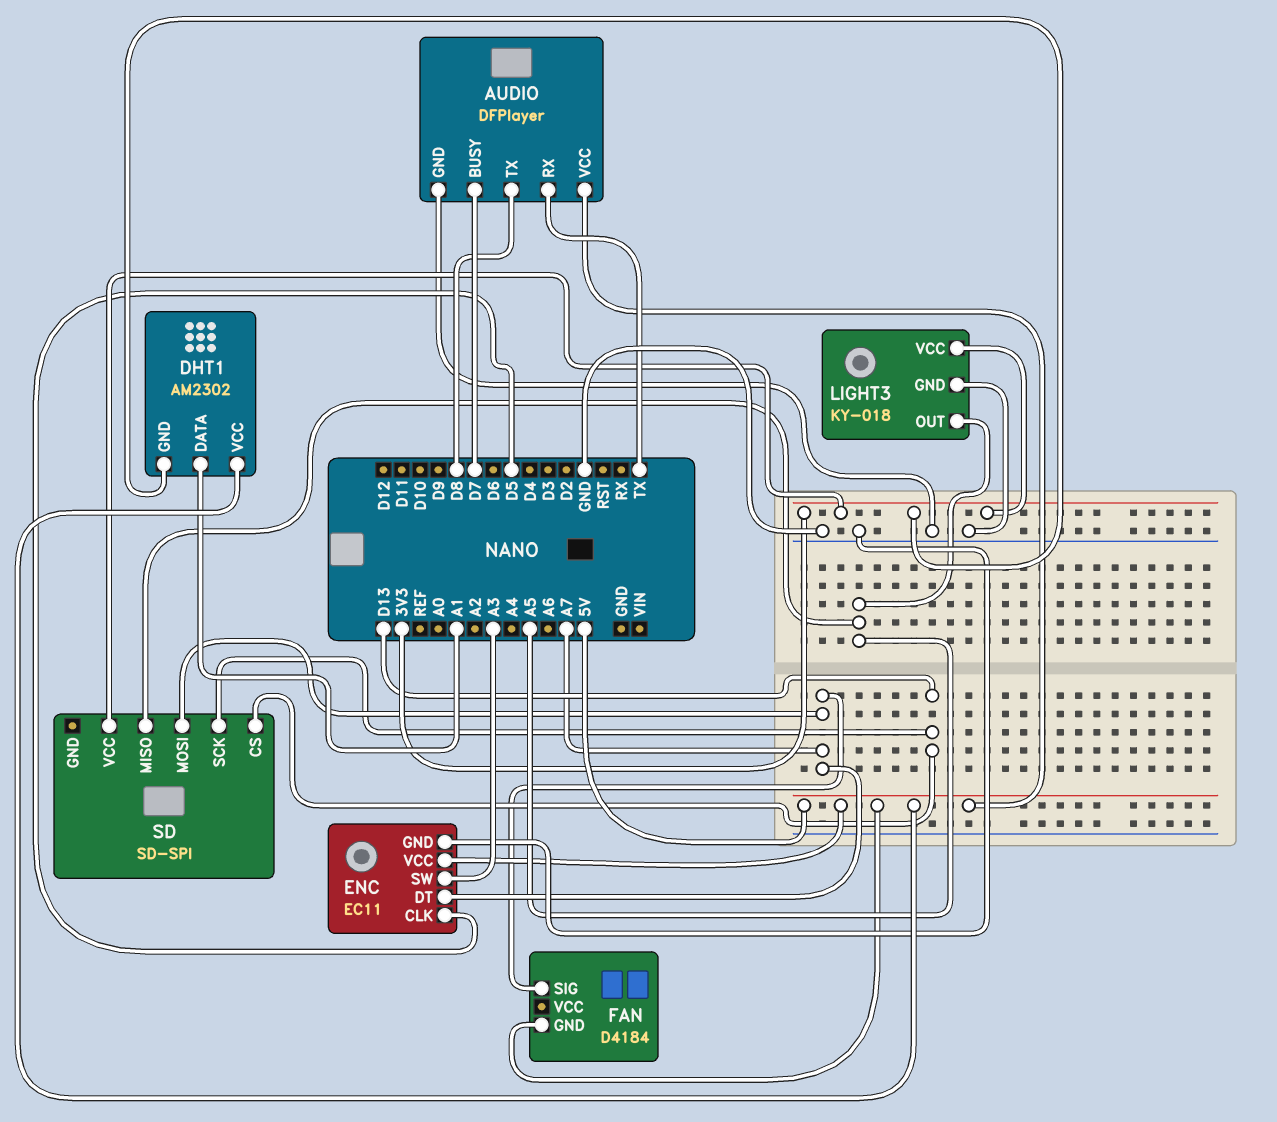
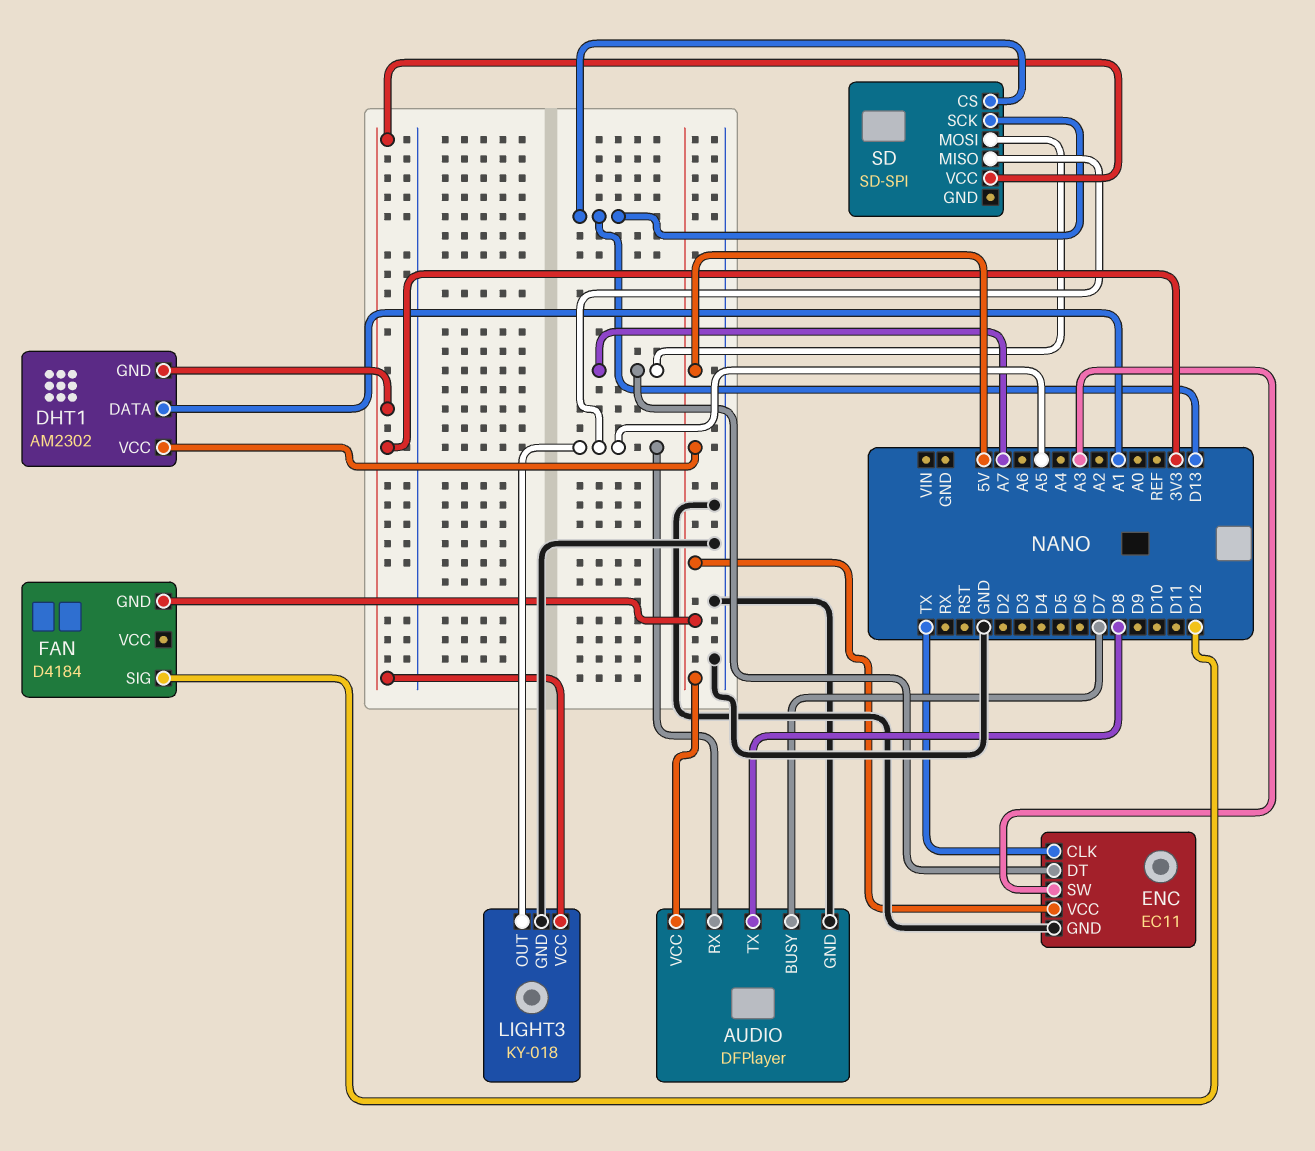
AUDIO pin RX: TX -> A5
ENC pin CLK: D5 -> TX
FAN pin SIG: A7 -> D12

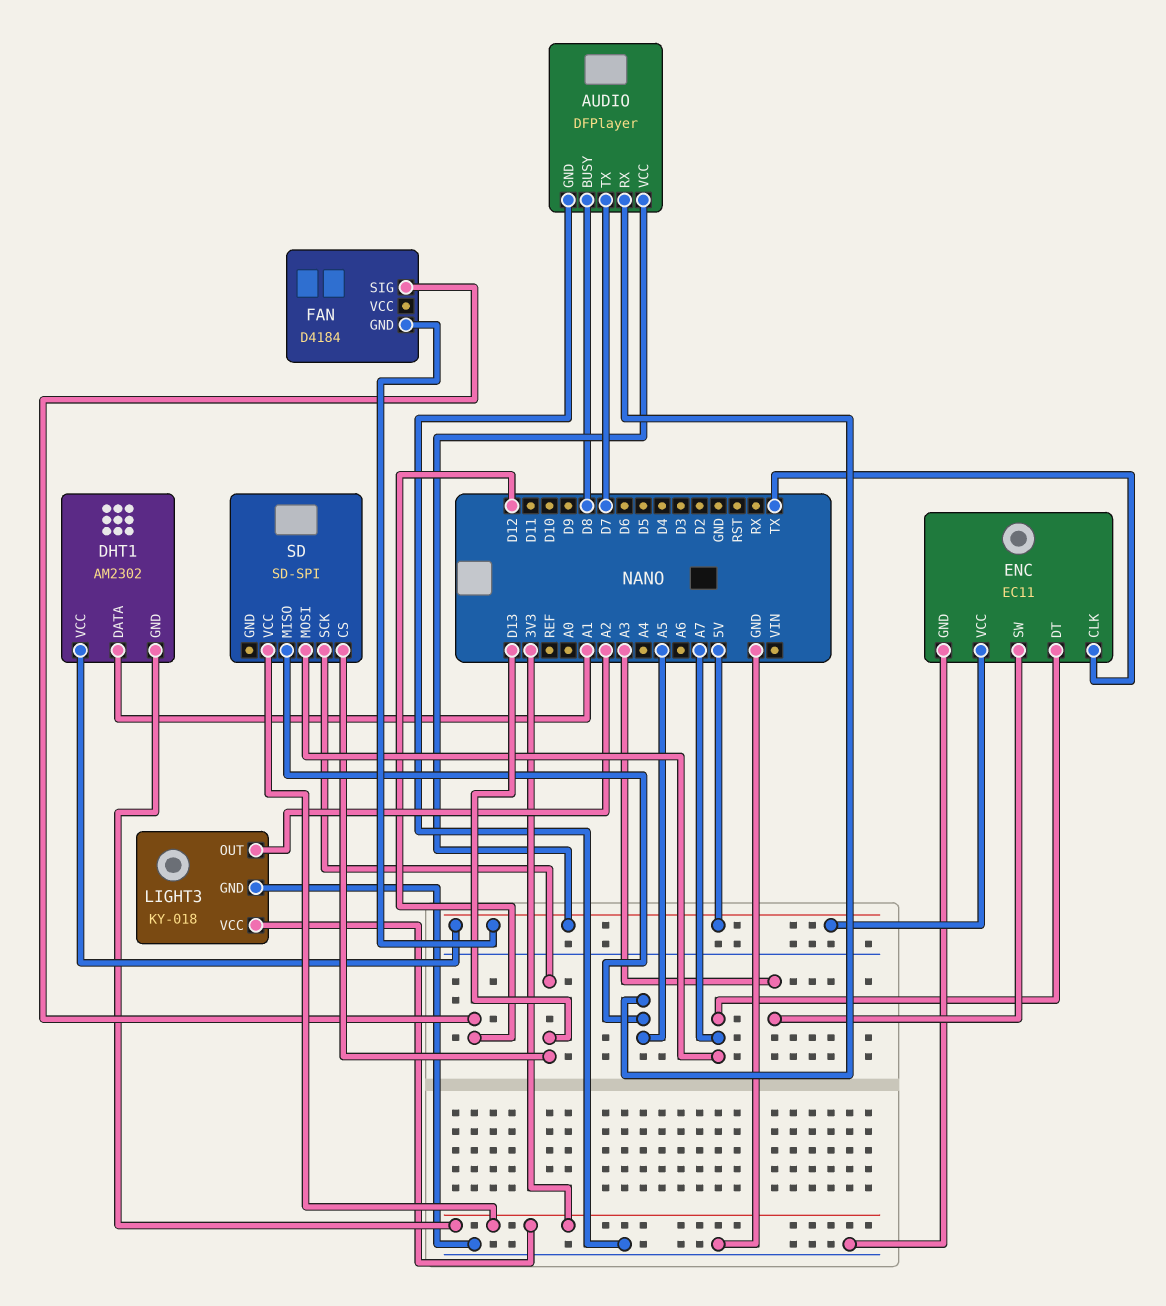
AUDIO pin BUSY: D7 -> D8
AUDIO pin TX: D8 -> D7
LIGHT3 pin OUT: A5 -> A2

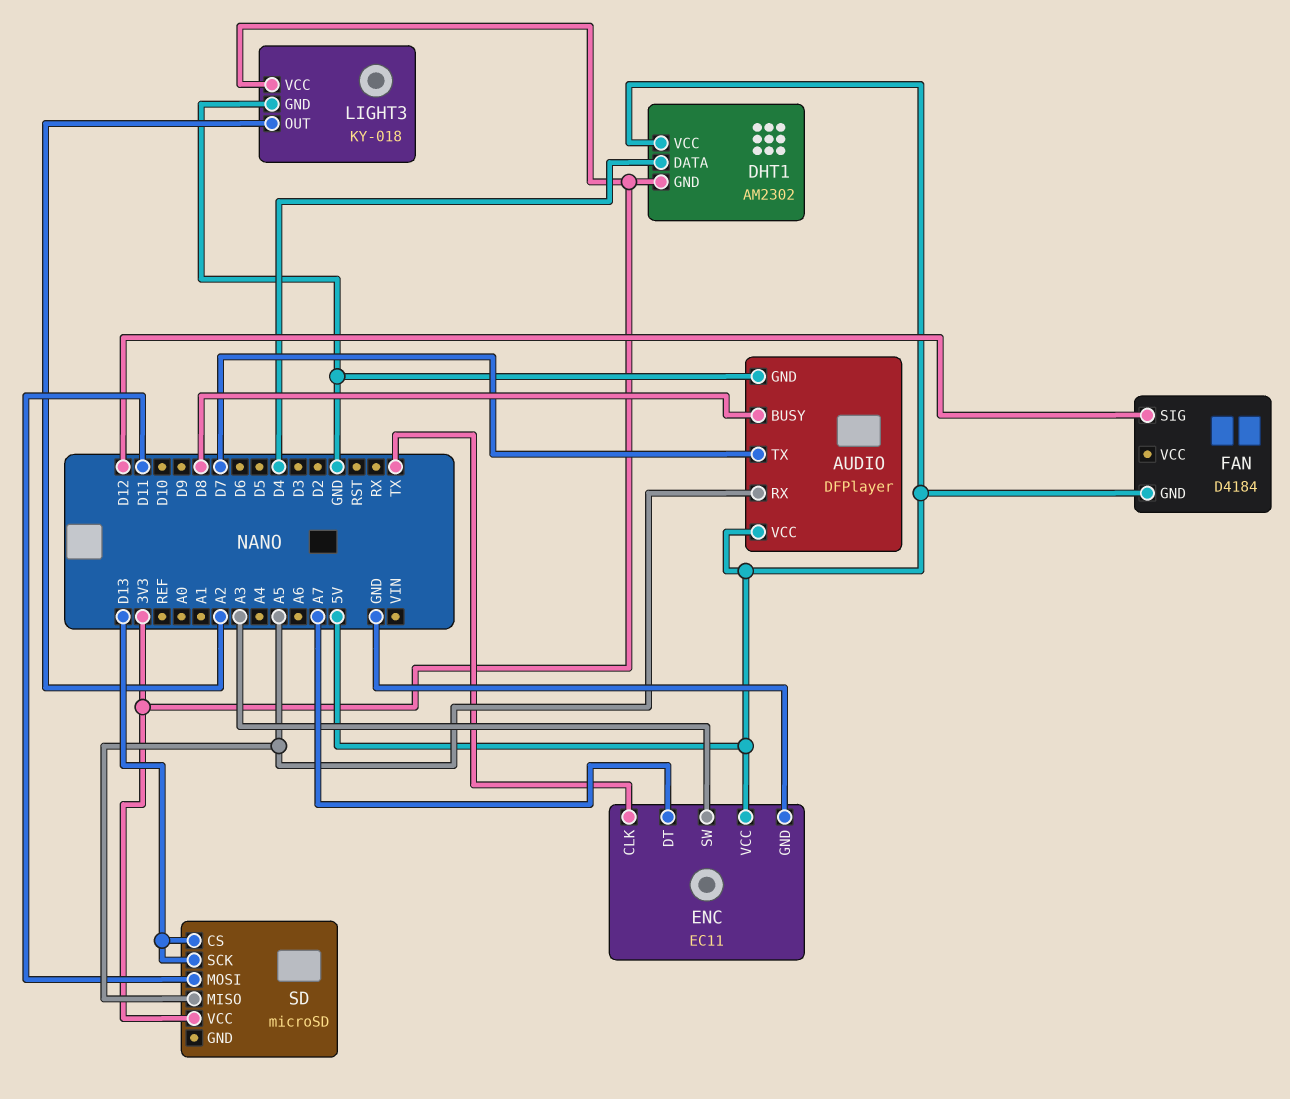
DHT1 pin DATA: A1 -> D4
SD: SD-SPI -> microSD
SD pin MOSI: A7 -> D11

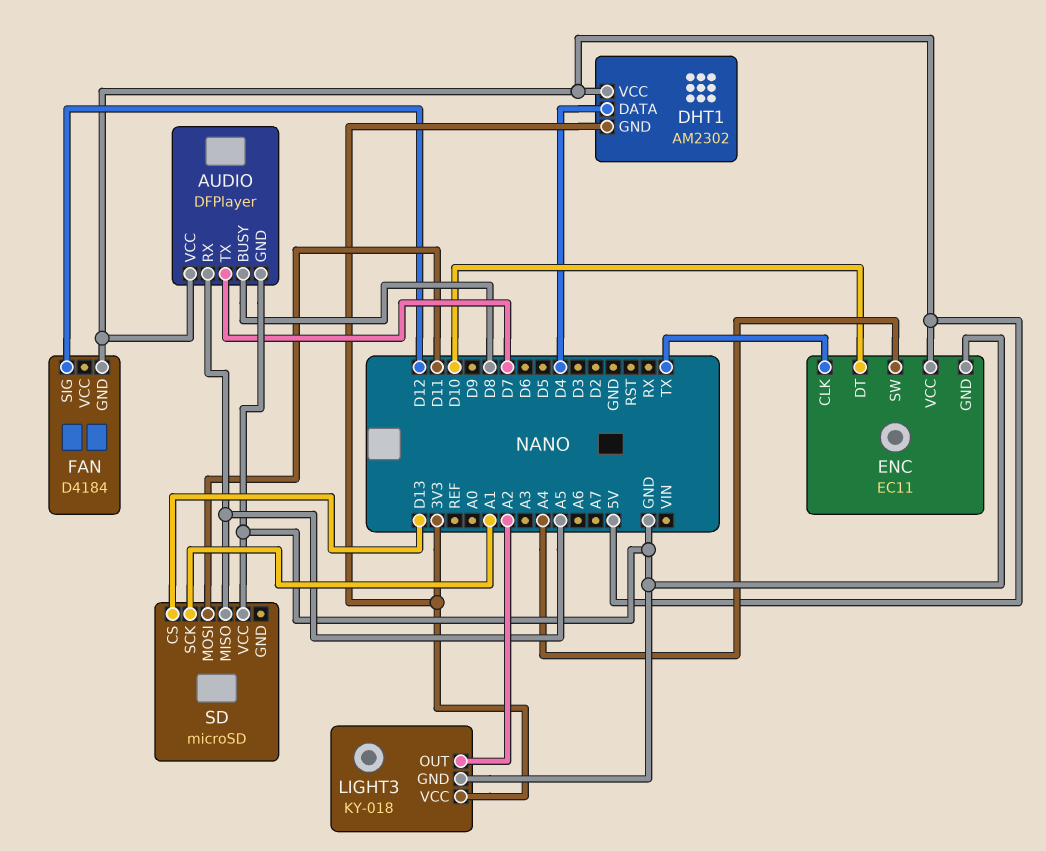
ENC pin DT: A7 -> D10
ENC pin SW: A3 -> A4
SD pin SCK: D13 -> A1
SD pin VCC: 3V3 -> GND

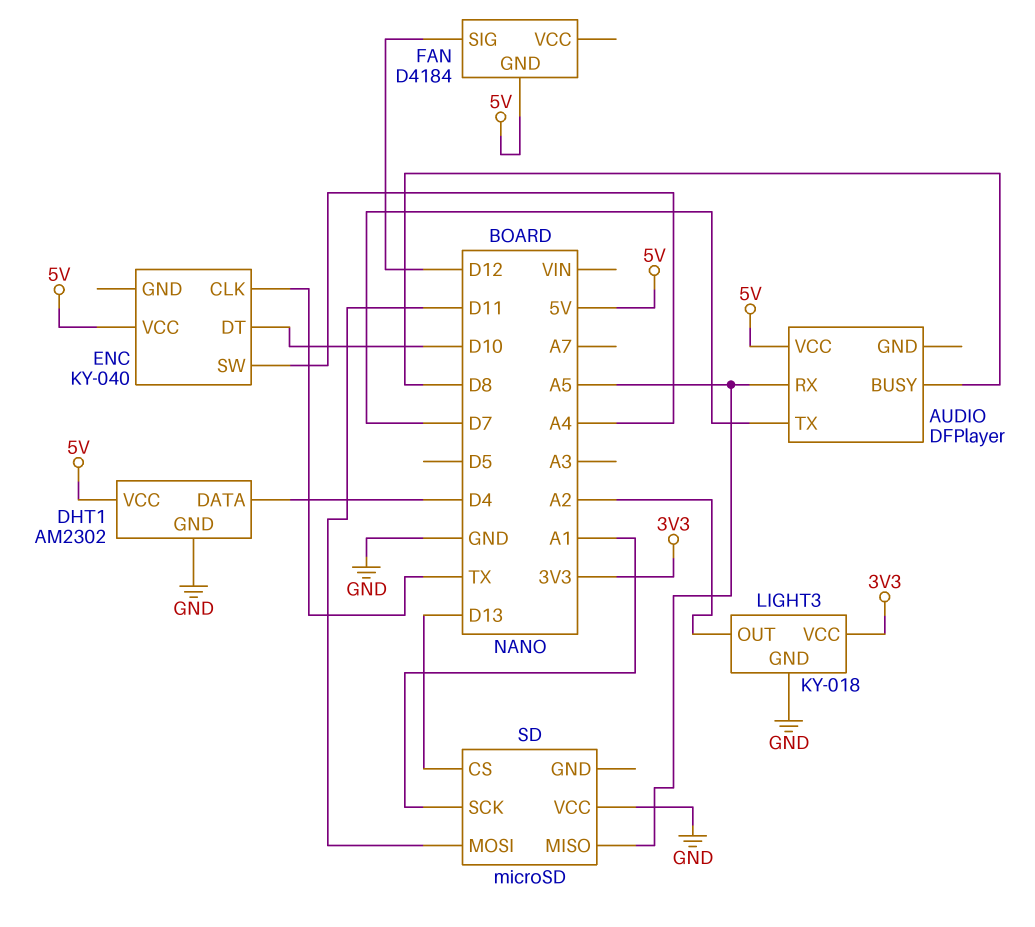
AUDIO pin GND: GND -> none
DHT1 pin GND: 3V3 -> GND
ENC: EC11 -> KY-040
ENC pin GND: GND -> none

